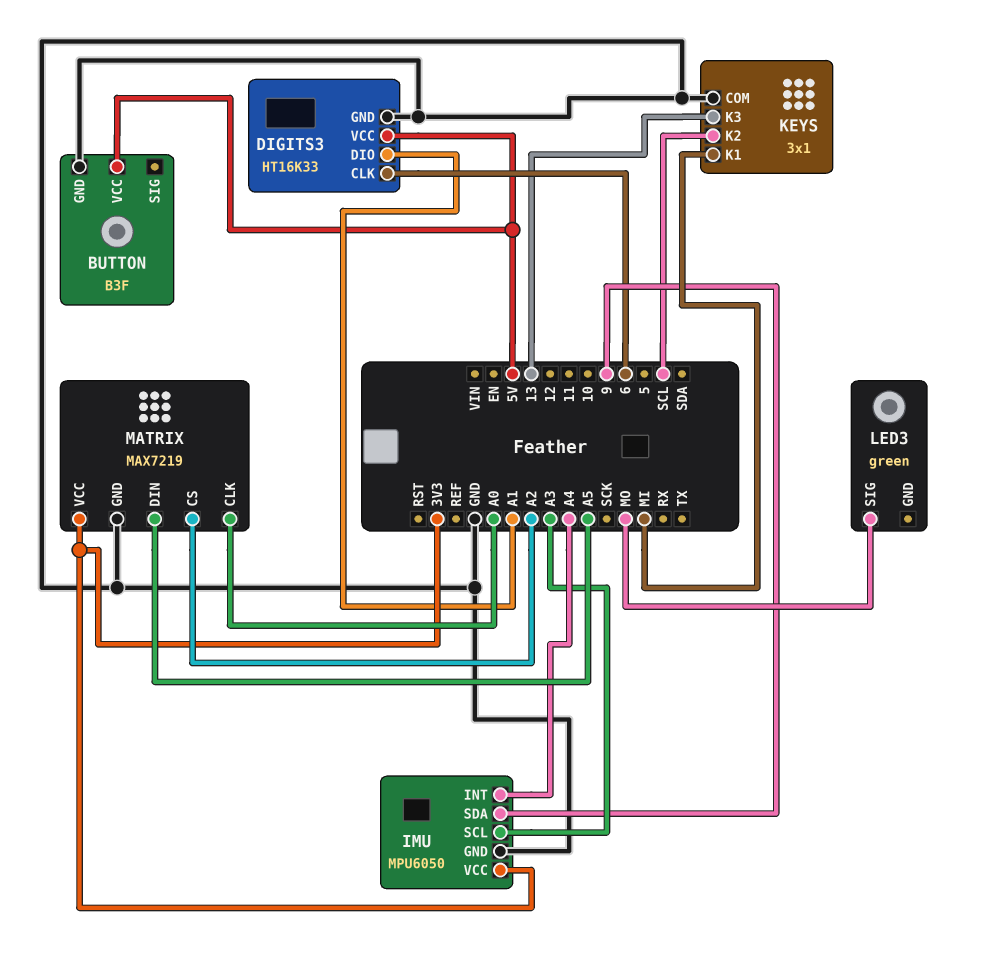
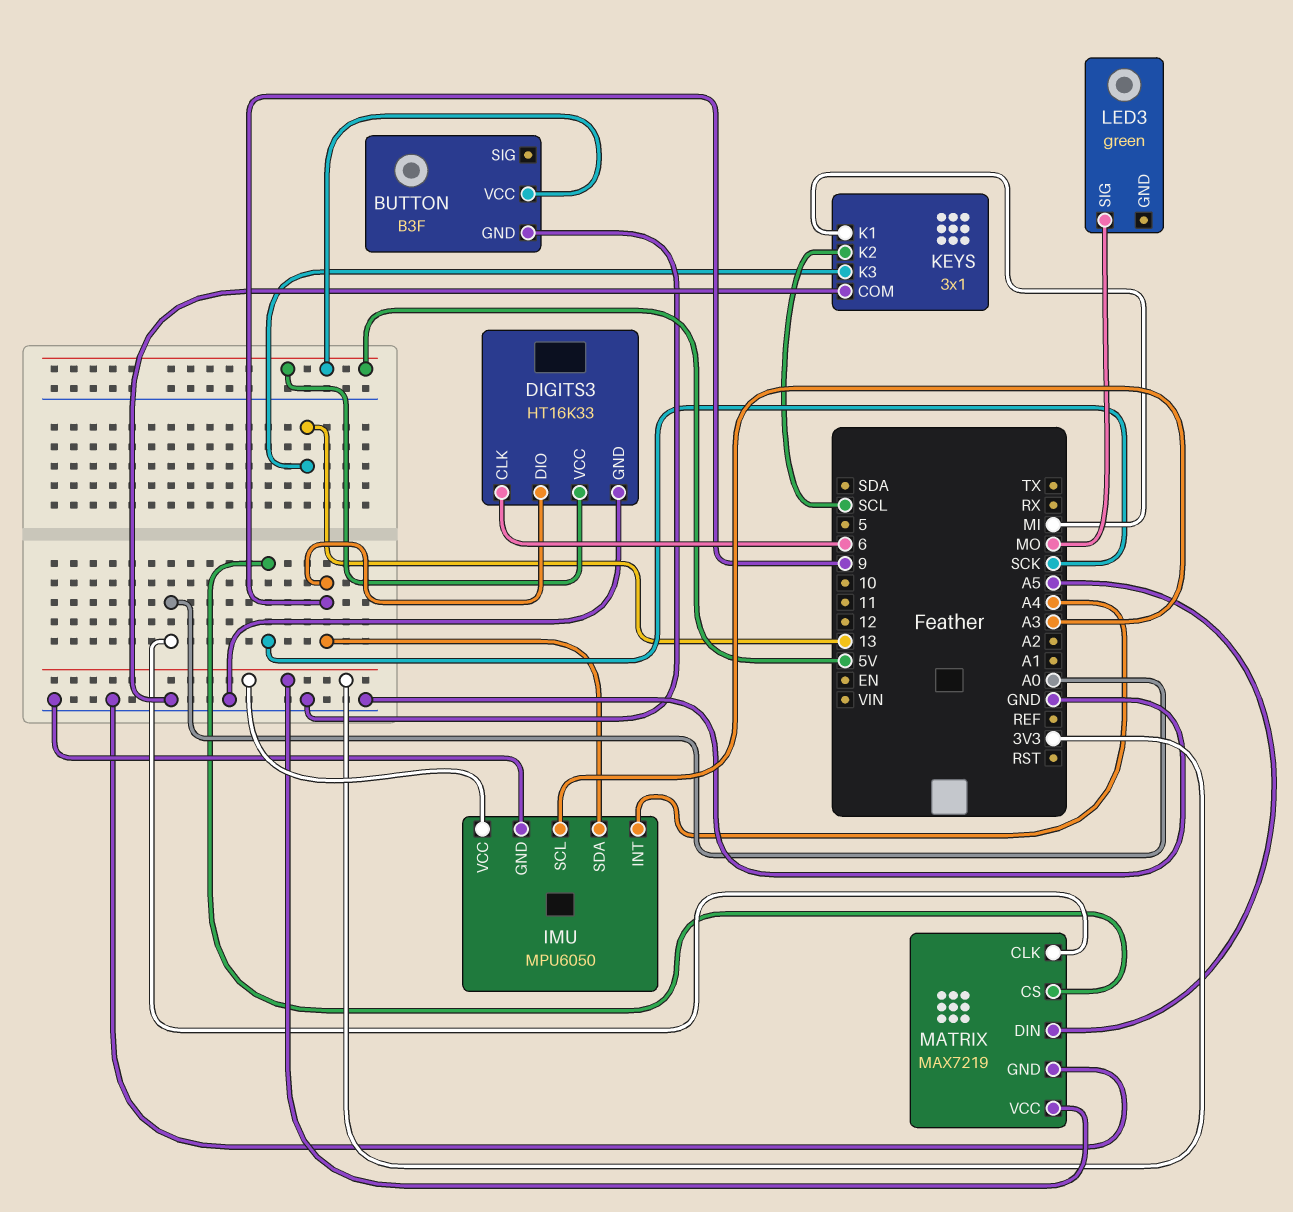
DIGITS3 pin DIO: A1 -> 9
MATRIX pin CS: A2 -> SCK

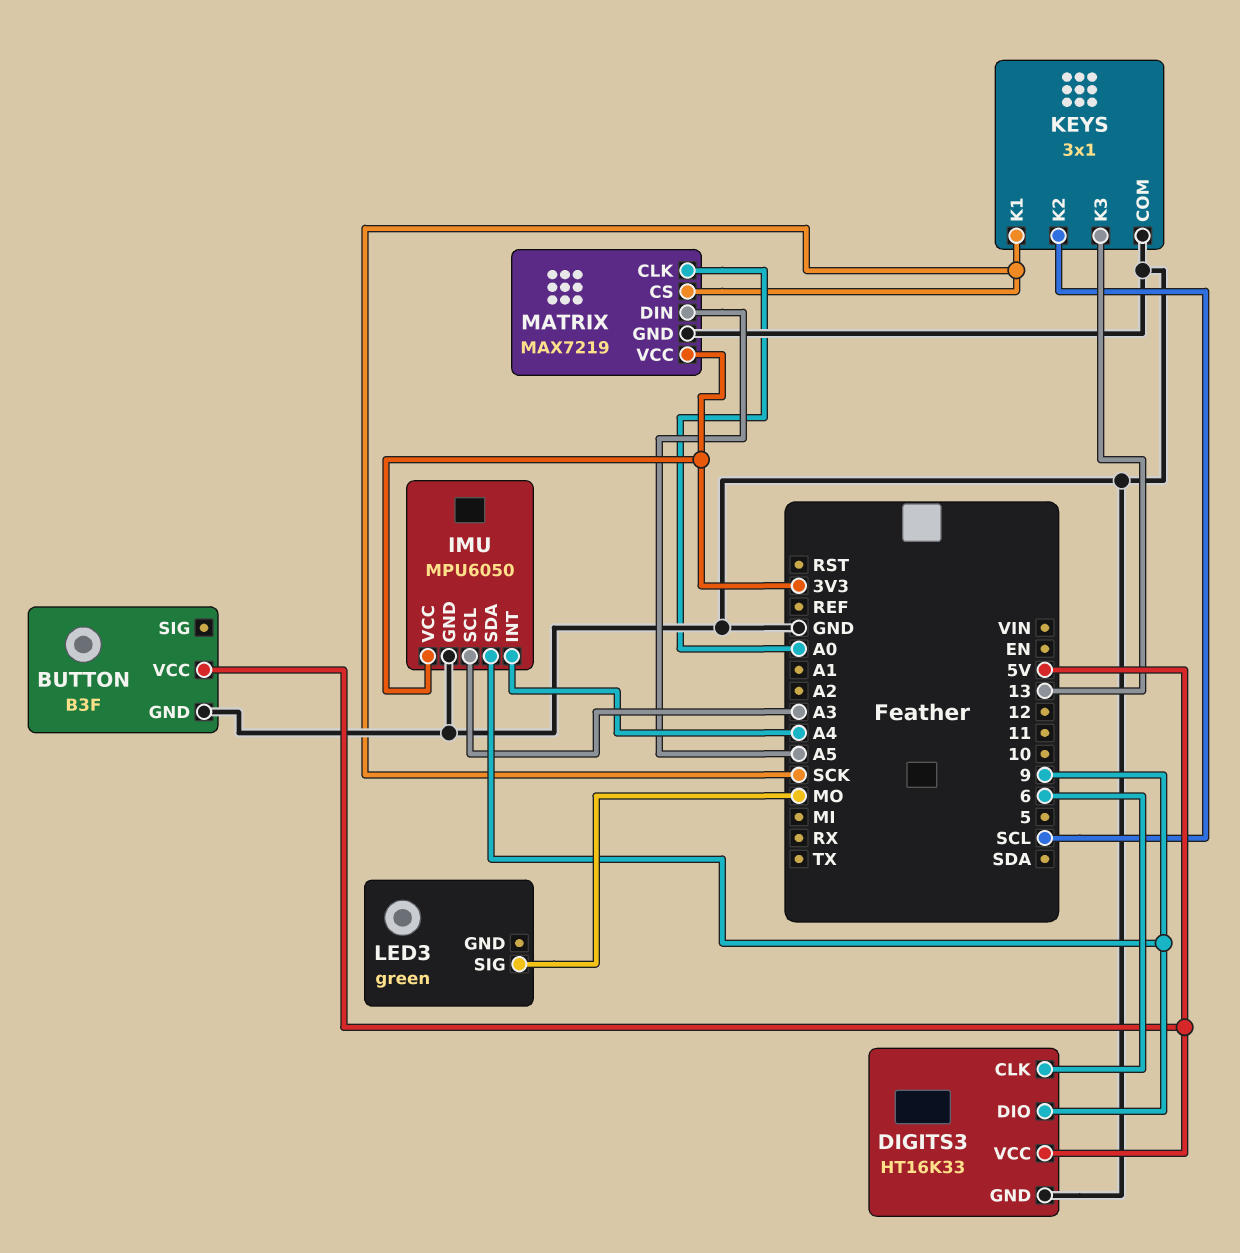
KEYS pin K1: MI -> SCK

